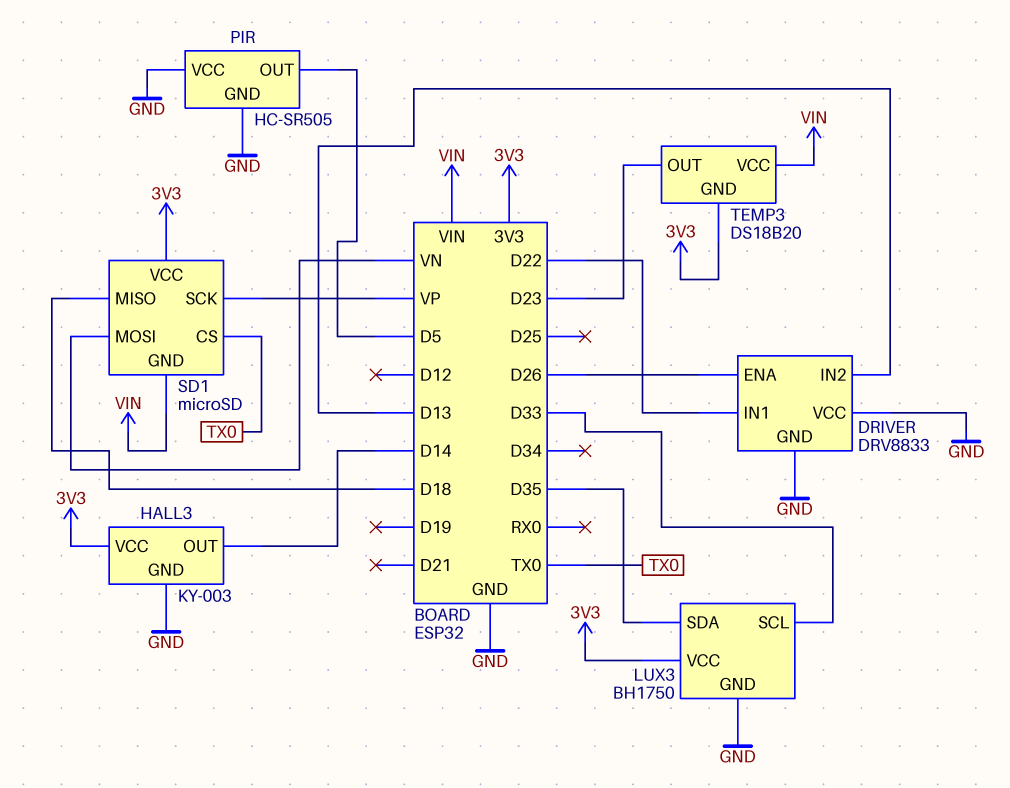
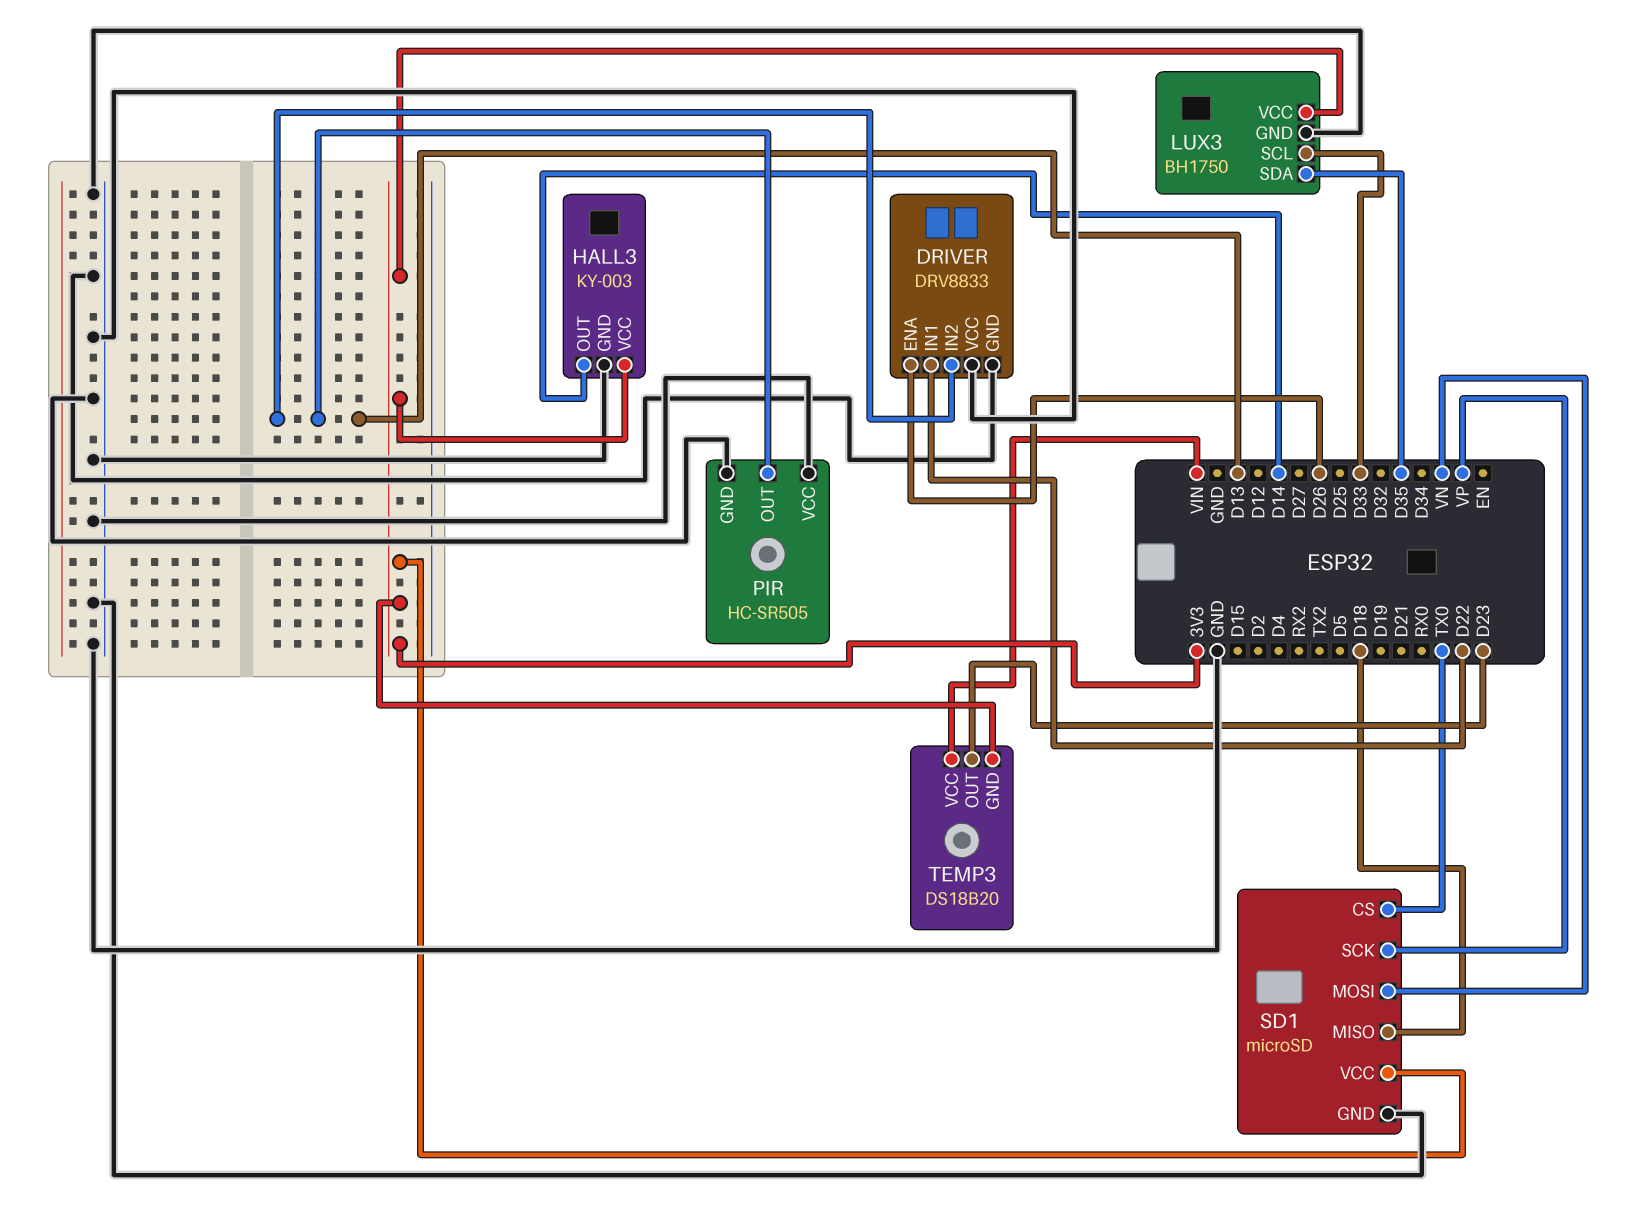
PIR pin OUT: D5 -> D13
SD1 pin GND: VIN -> GND

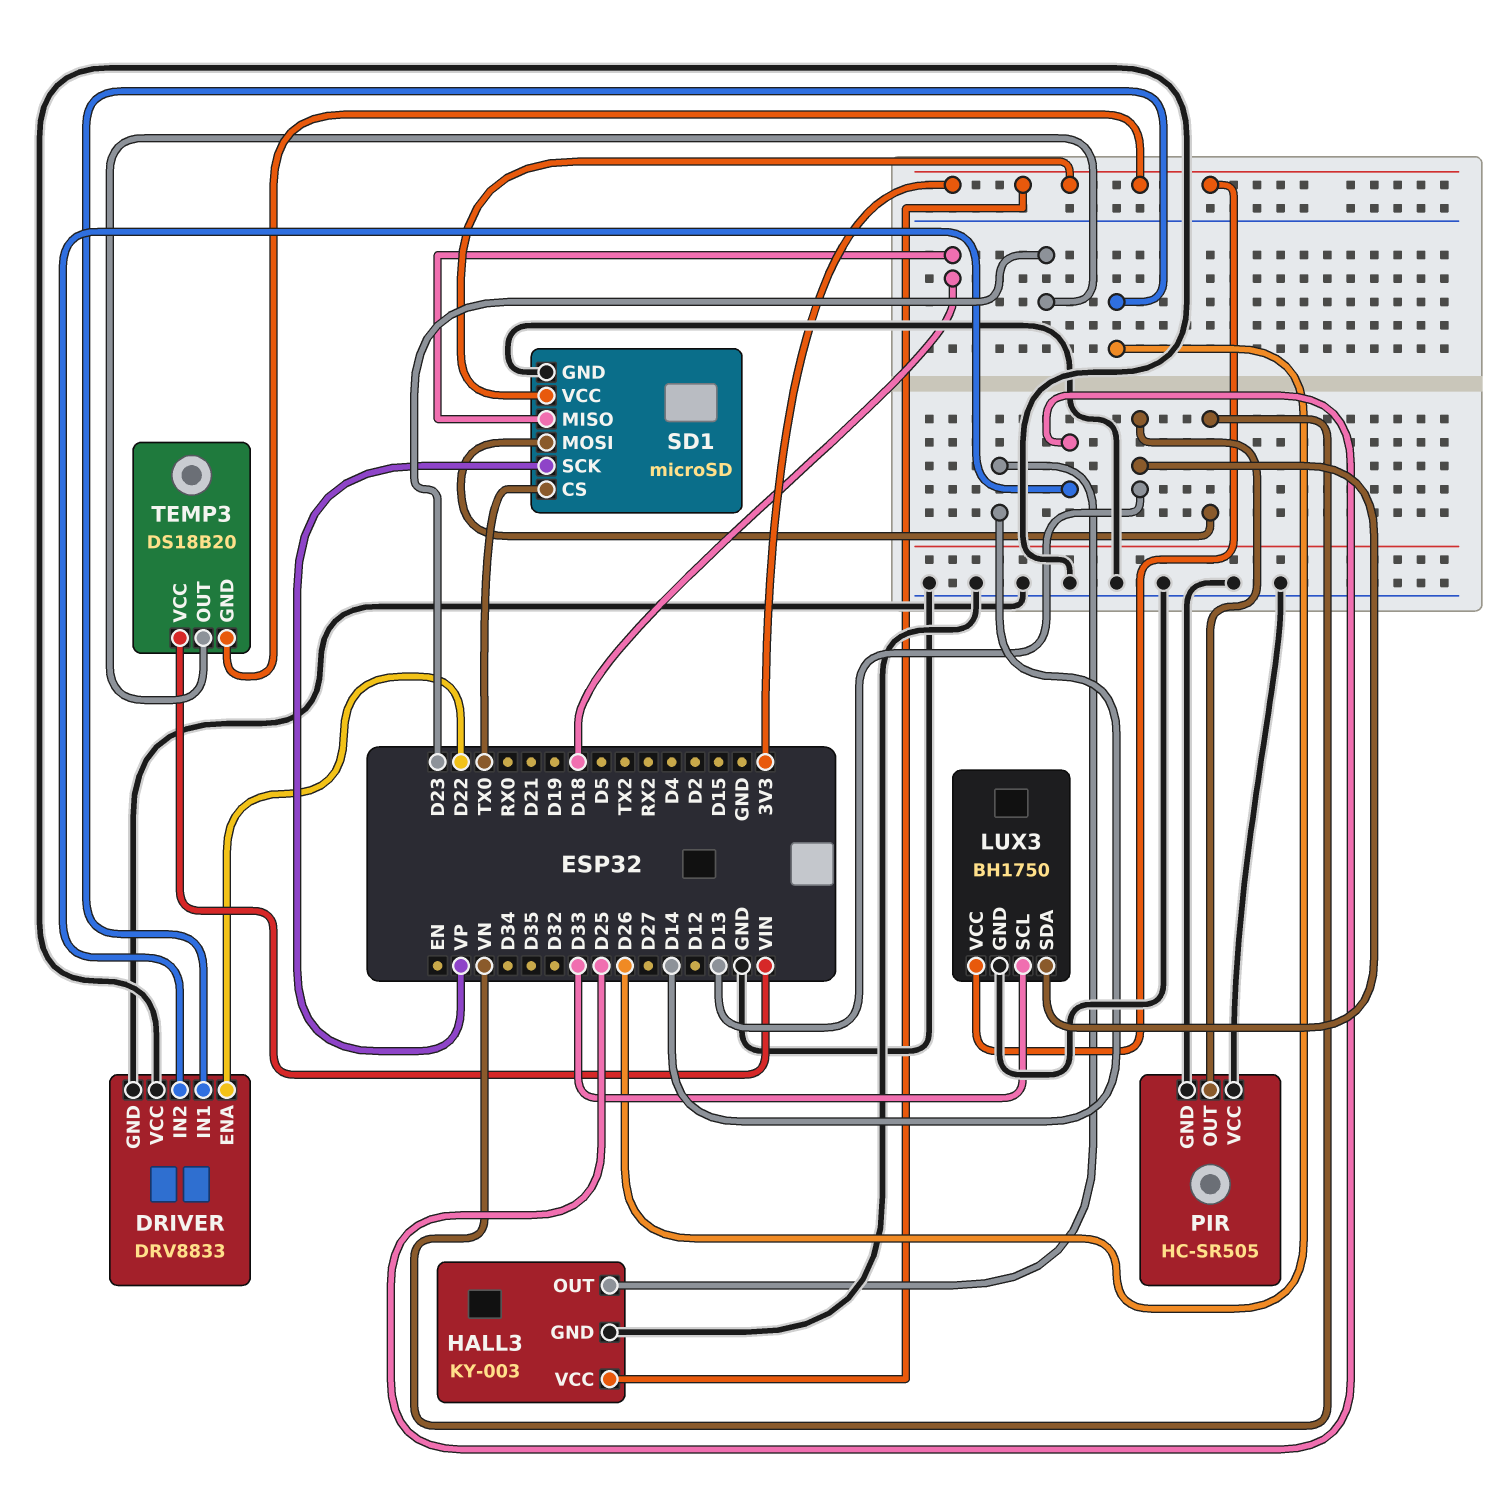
DRIVER pin ENA: D26 -> D22
DRIVER pin IN1: D22 -> D26
DRIVER pin IN2: D13 -> D25
LUX3 pin SDA: D35 -> D13

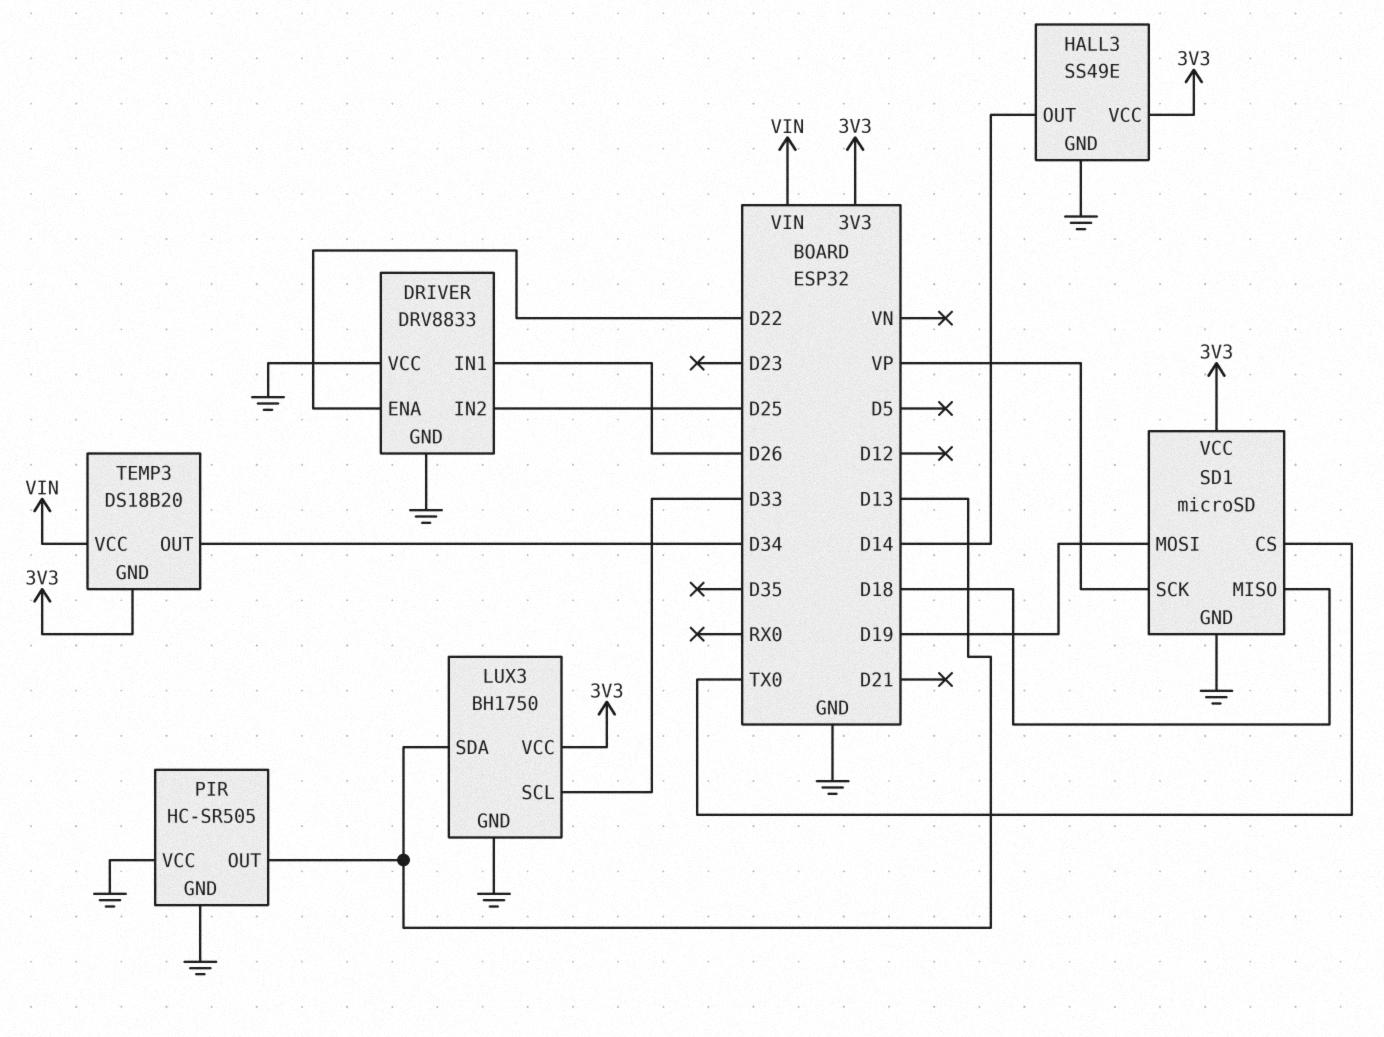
HALL3: KY-003 -> SS49E
SD1 pin MOSI: VN -> D19
TEMP3 pin OUT: D23 -> D34

